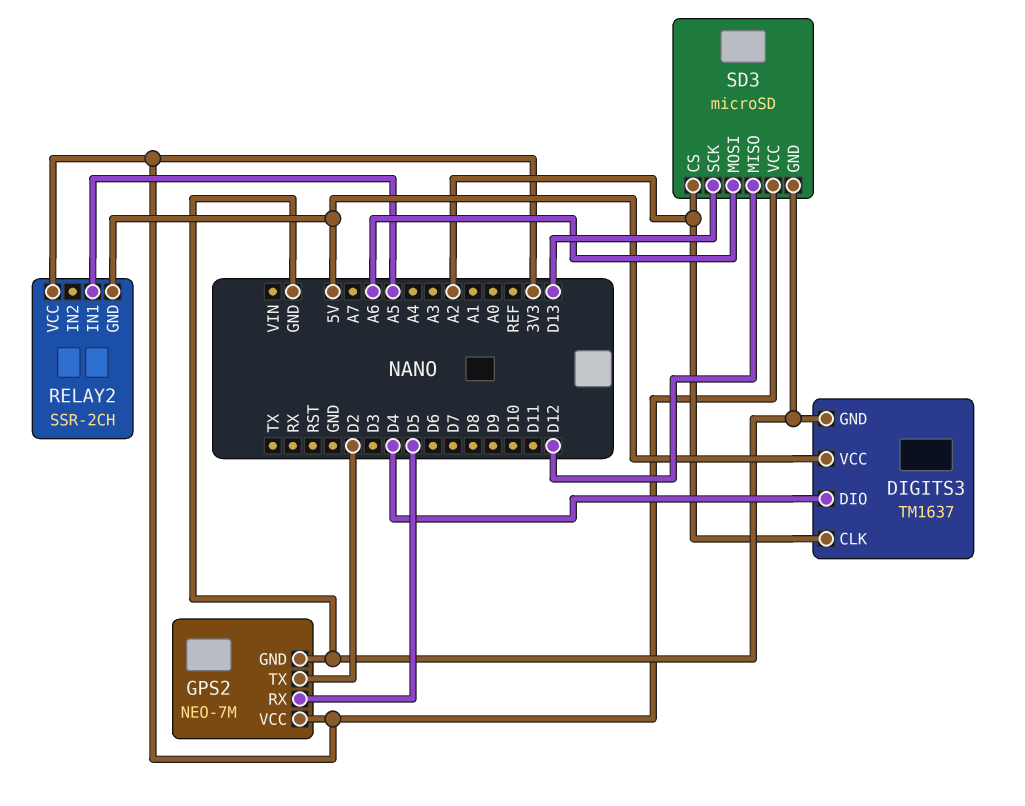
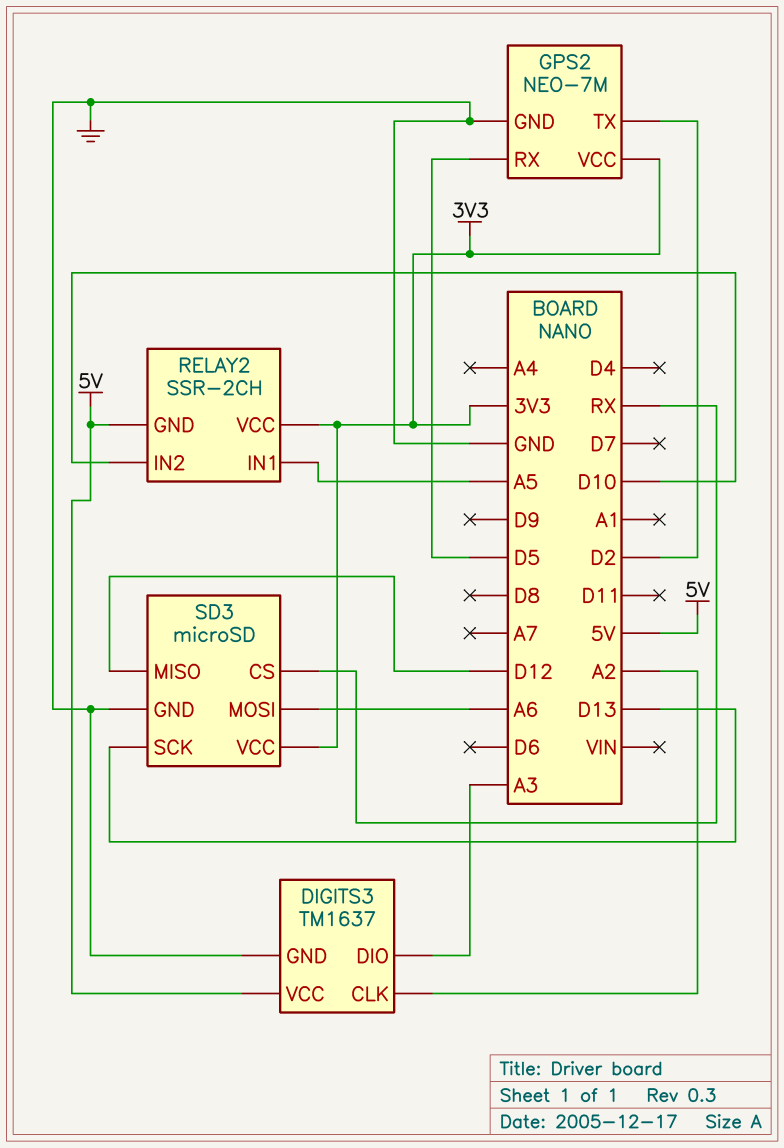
DIGITS3 pin DIO: D4 -> A3
RELAY2 pin IN2: none -> D10
SD3 pin CS: A2 -> RX

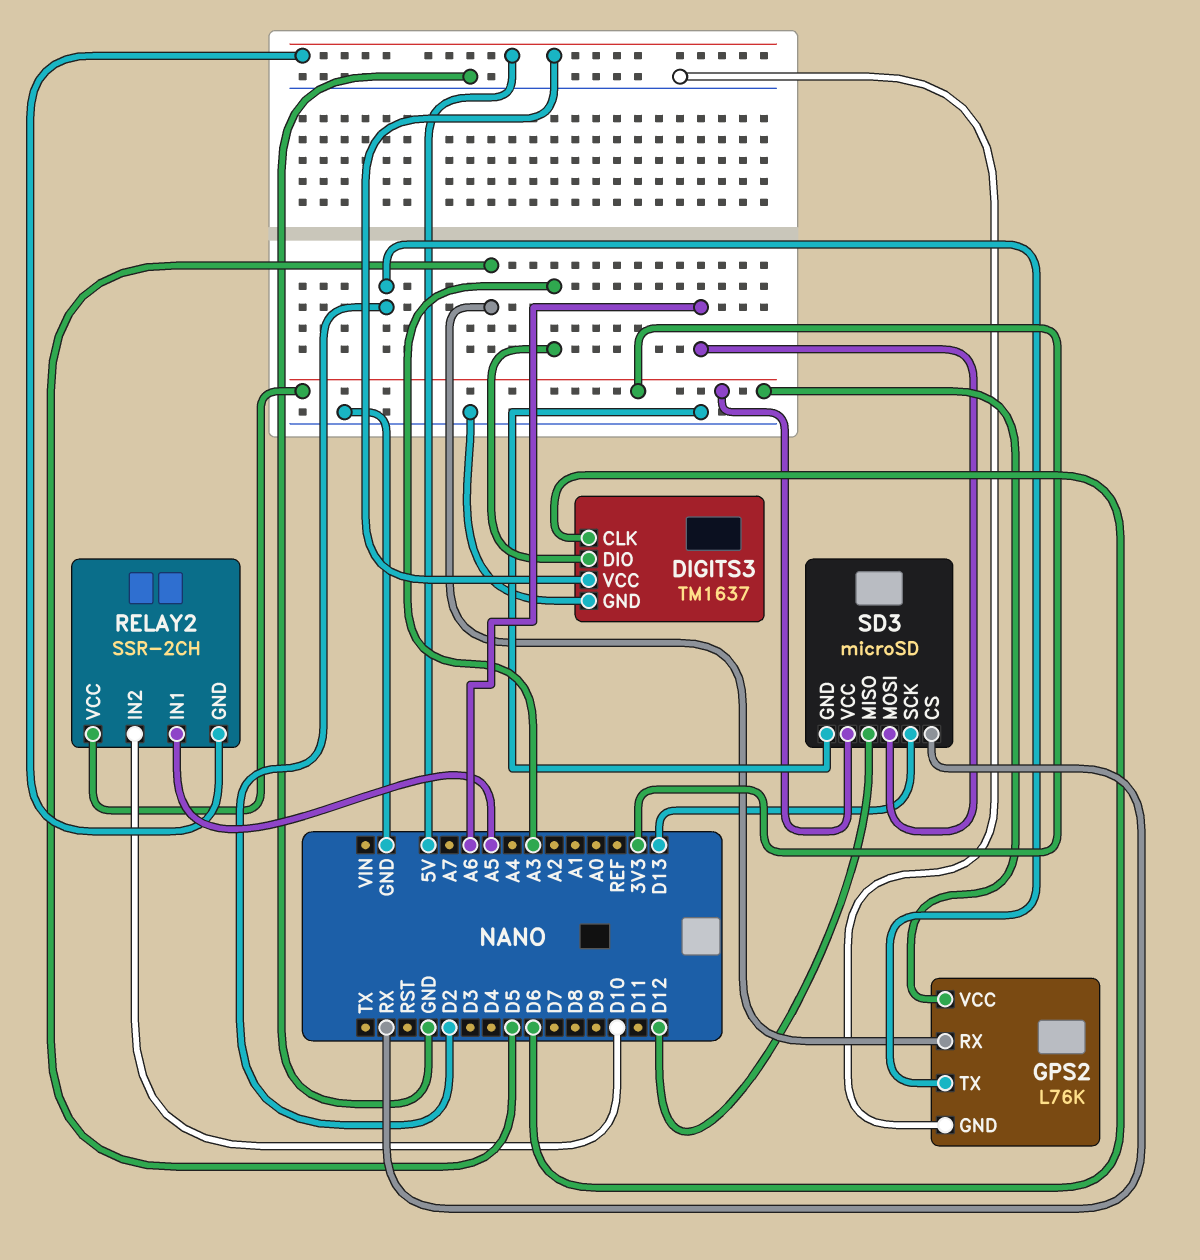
DIGITS3 pin CLK: A2 -> D6
GPS2: NEO-7M -> L76K

